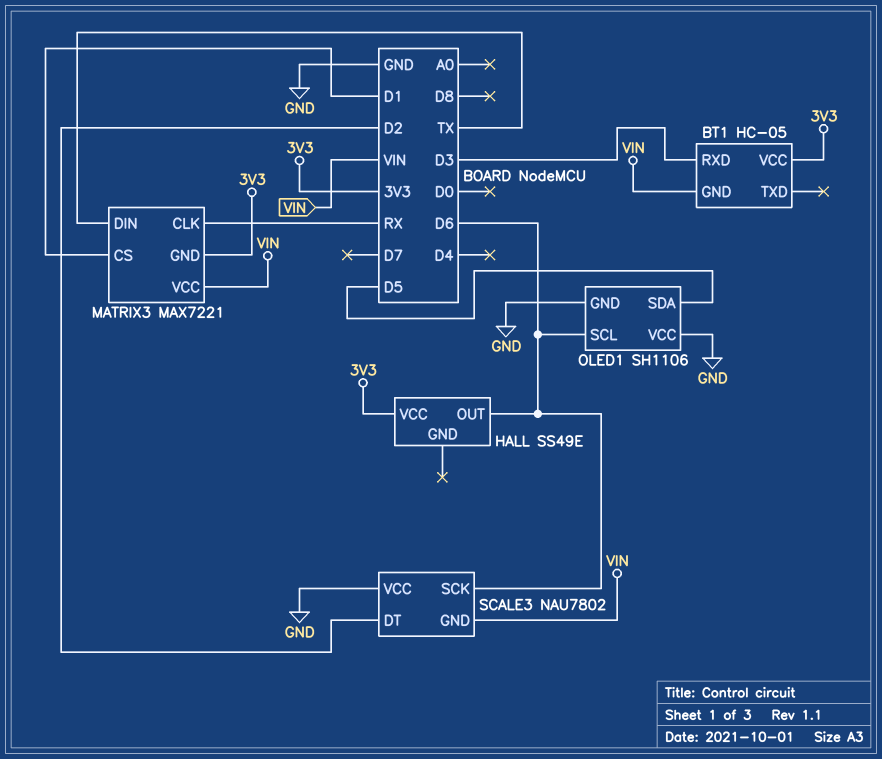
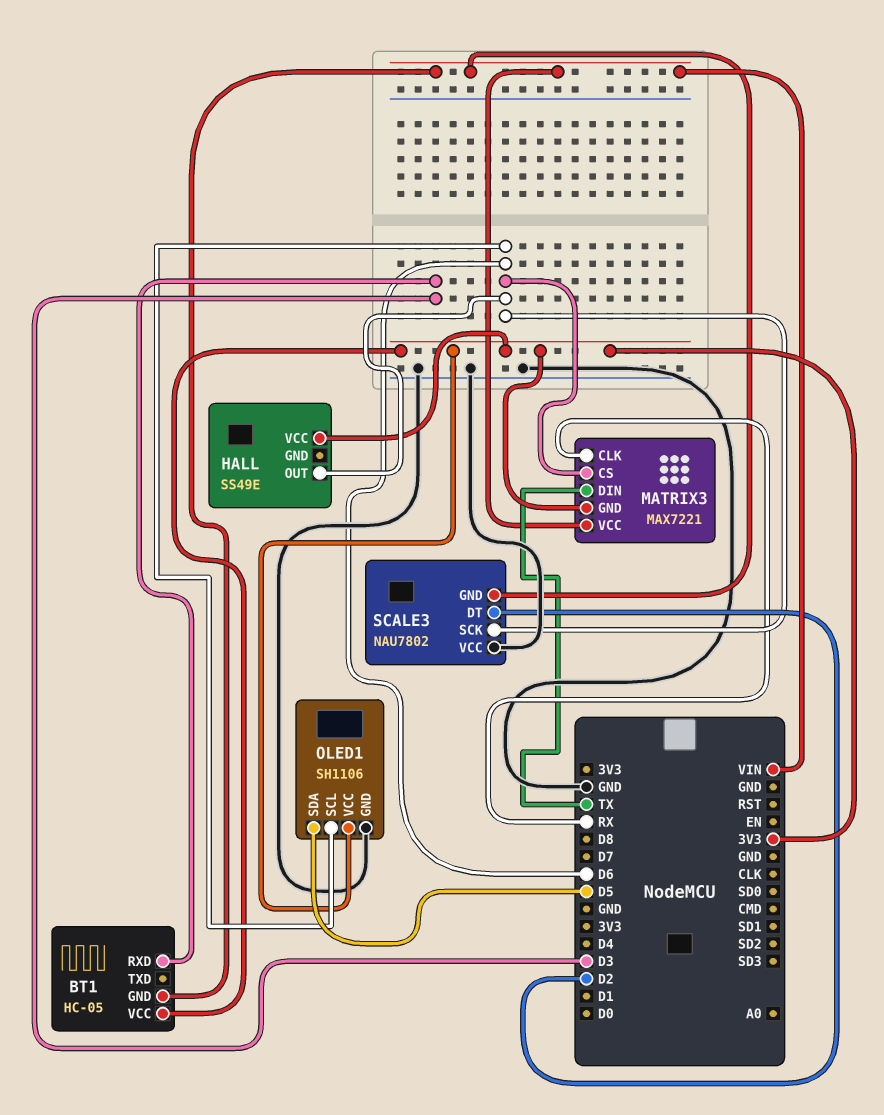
MATRIX3 pin CS: D1 -> D6
OLED1 pin VCC: GND -> 3V3

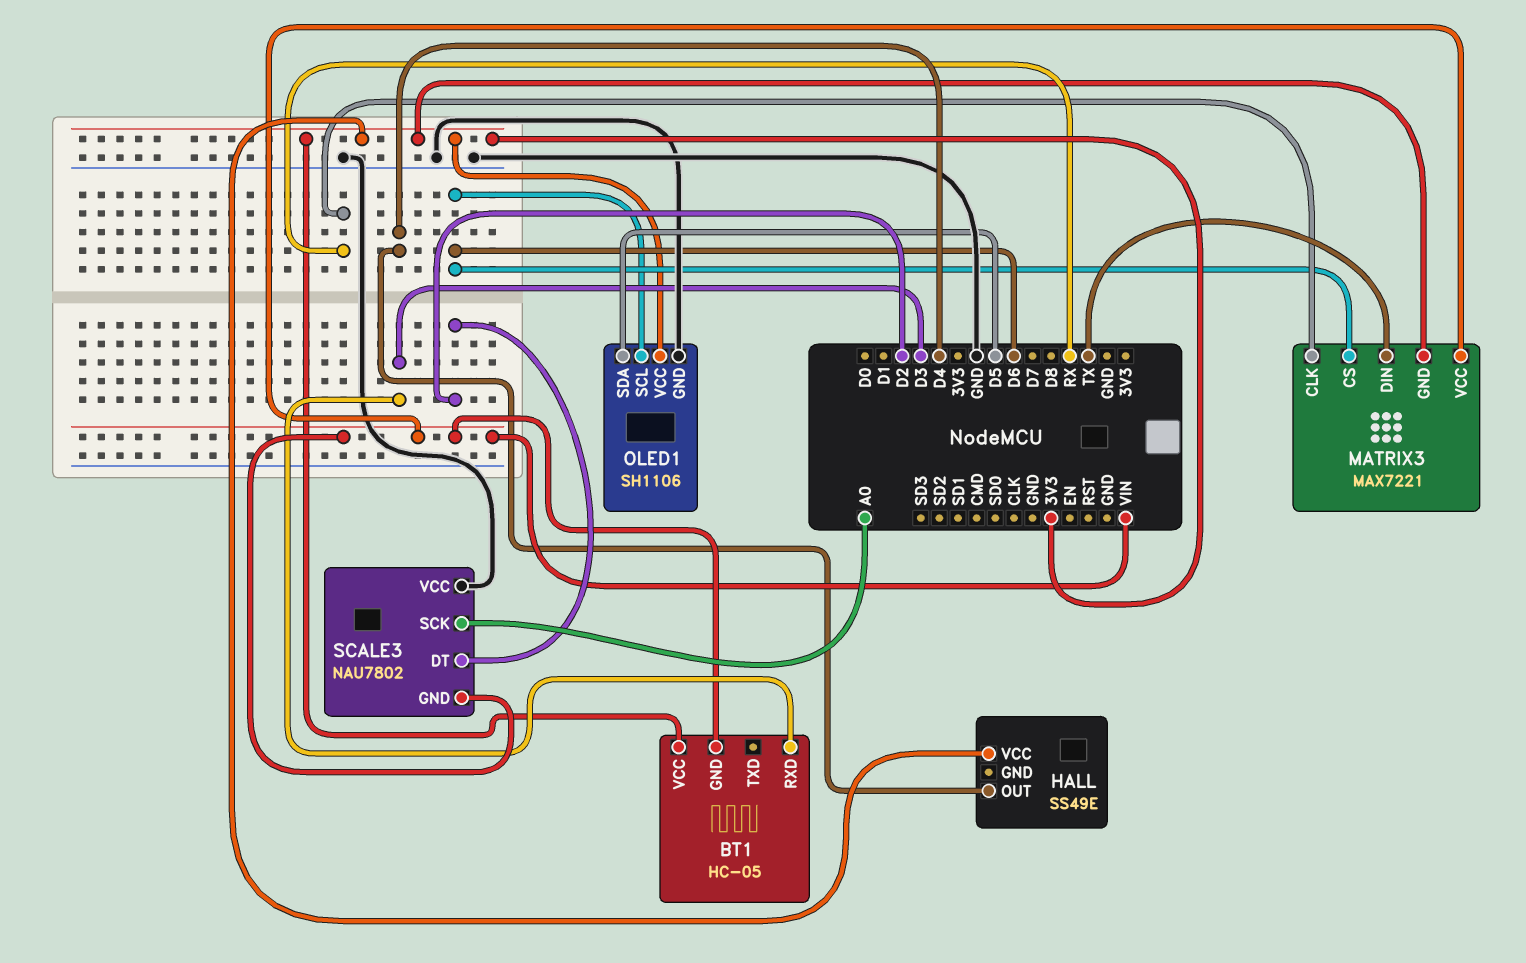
HALL pin OUT: D6 -> D4
SCALE3 pin SCK: D6 -> A0

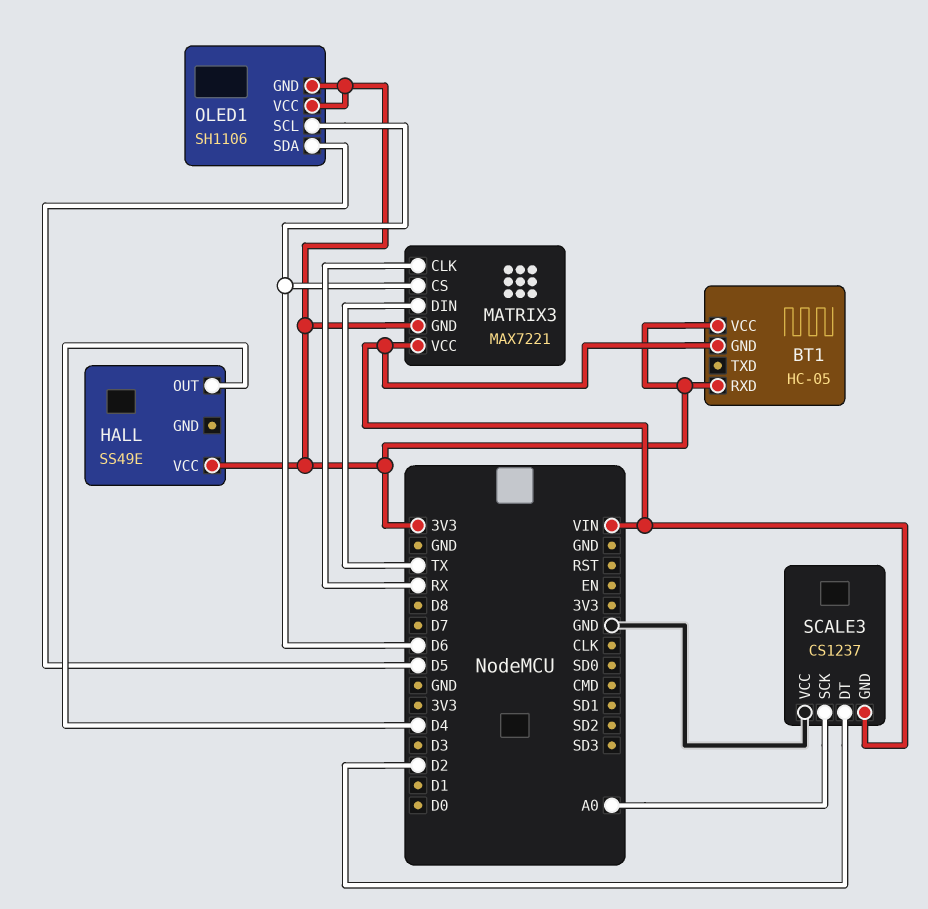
BT1 pin RXD: D3 -> 3V3
OLED1 pin GND: GND -> 3V3
SCALE3: NAU7802 -> CS1237

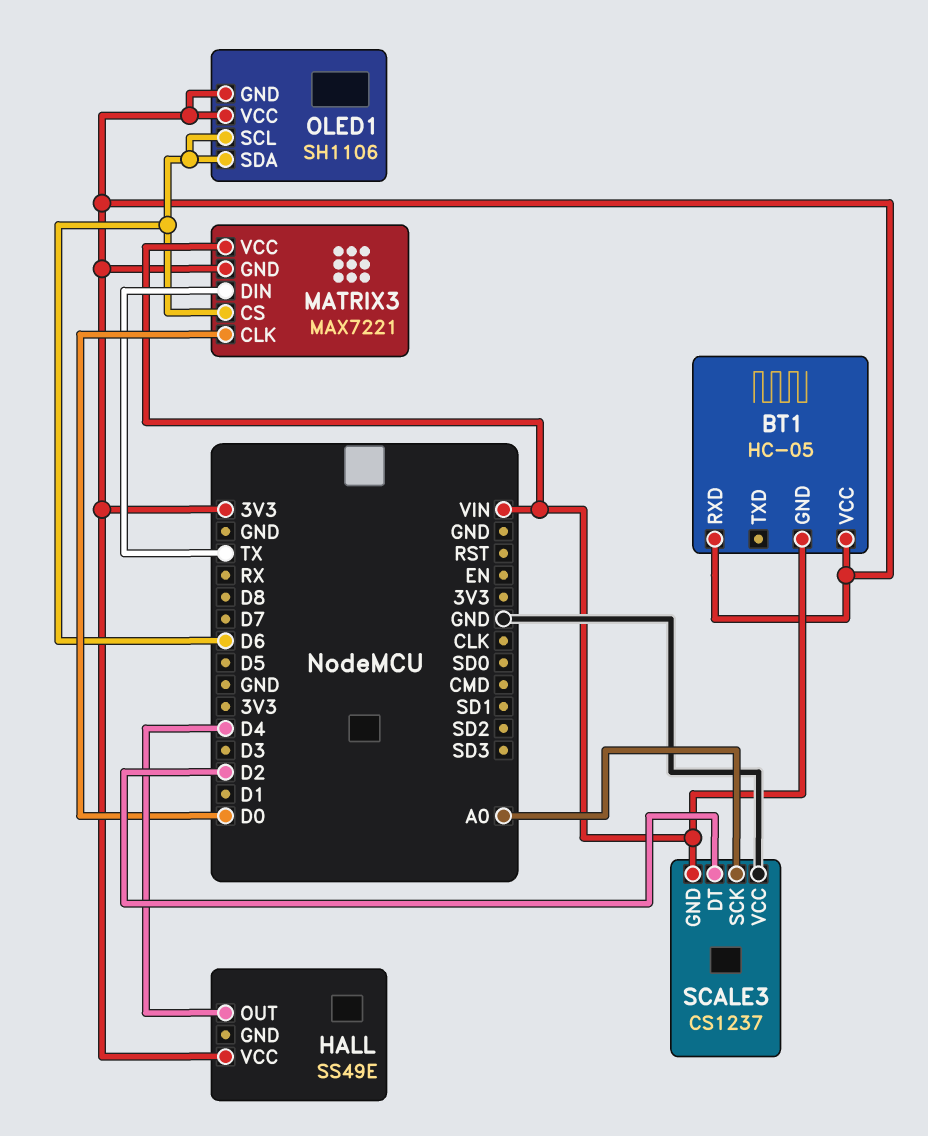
MATRIX3 pin CLK: RX -> D0
OLED1 pin SDA: D5 -> D6

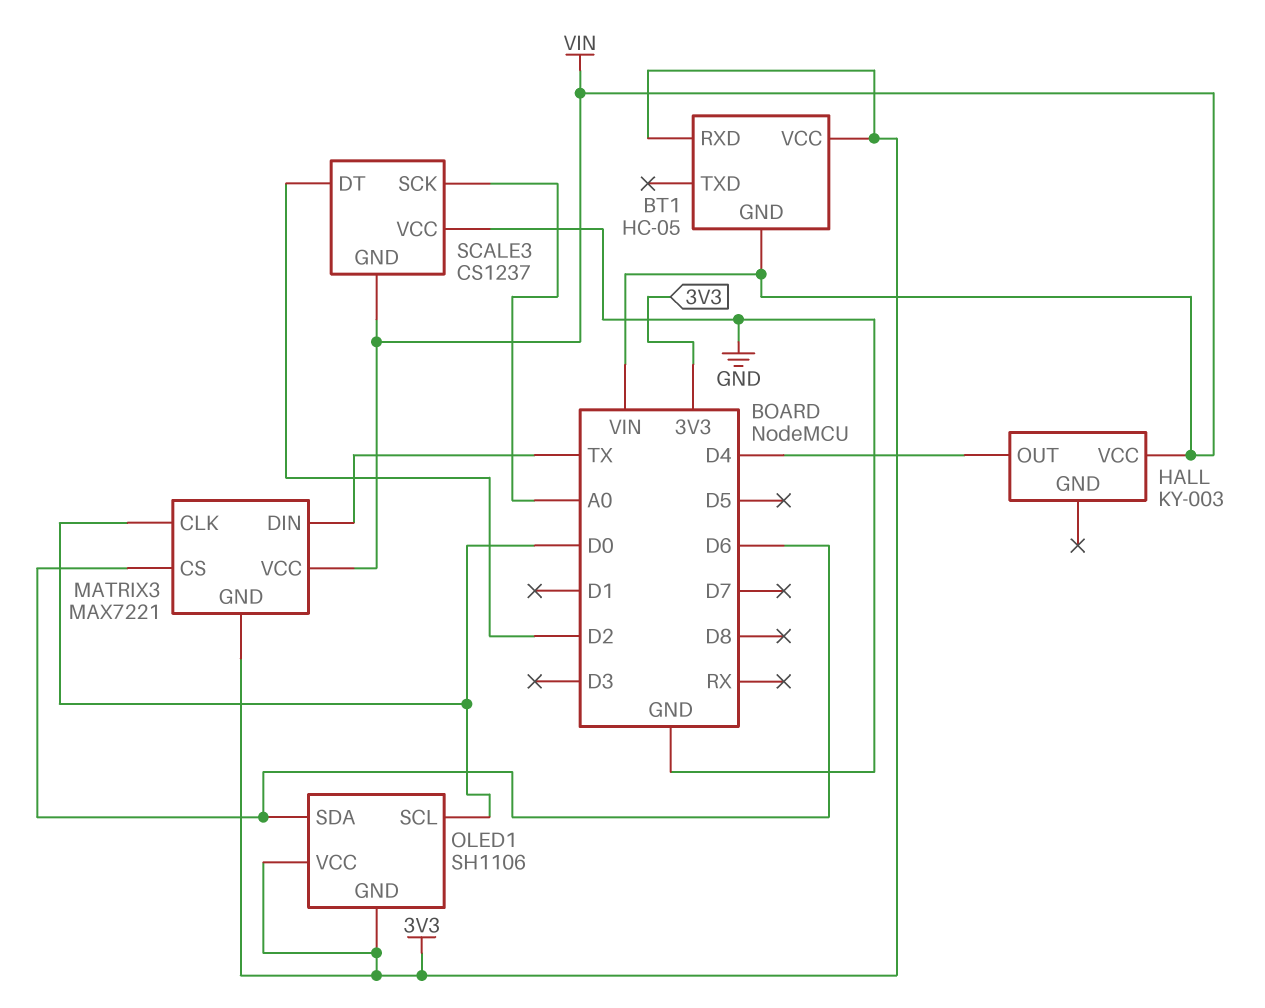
HALL: SS49E -> KY-003
HALL pin VCC: 3V3 -> VIN
OLED1 pin SCL: D6 -> D0

